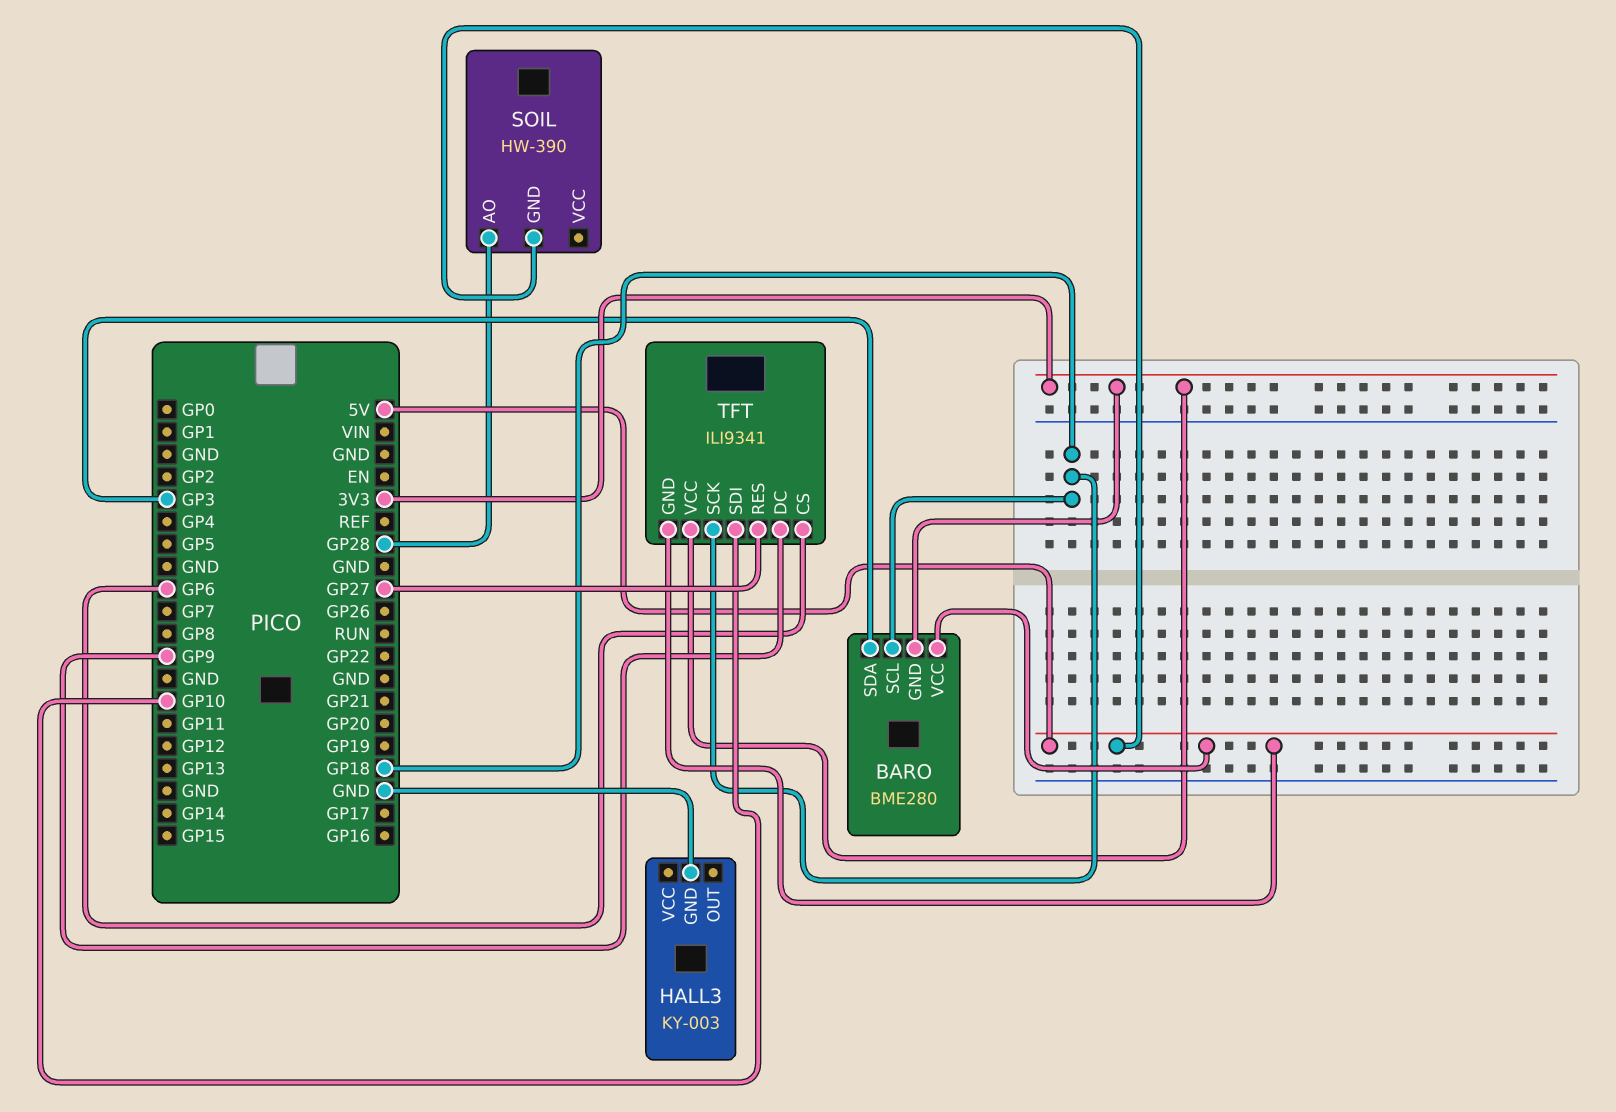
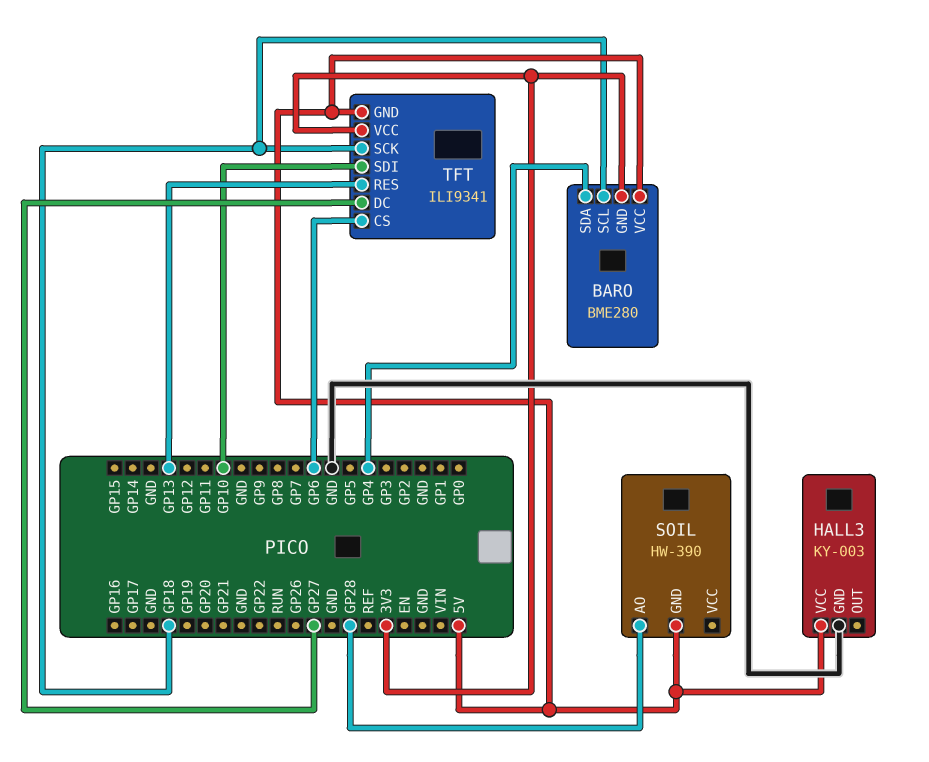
BARO pin SDA: GP3 -> GP4
HALL3 pin VCC: none -> 5V
TFT pin DC: GP9 -> GP27
TFT pin RES: GP27 -> GP13

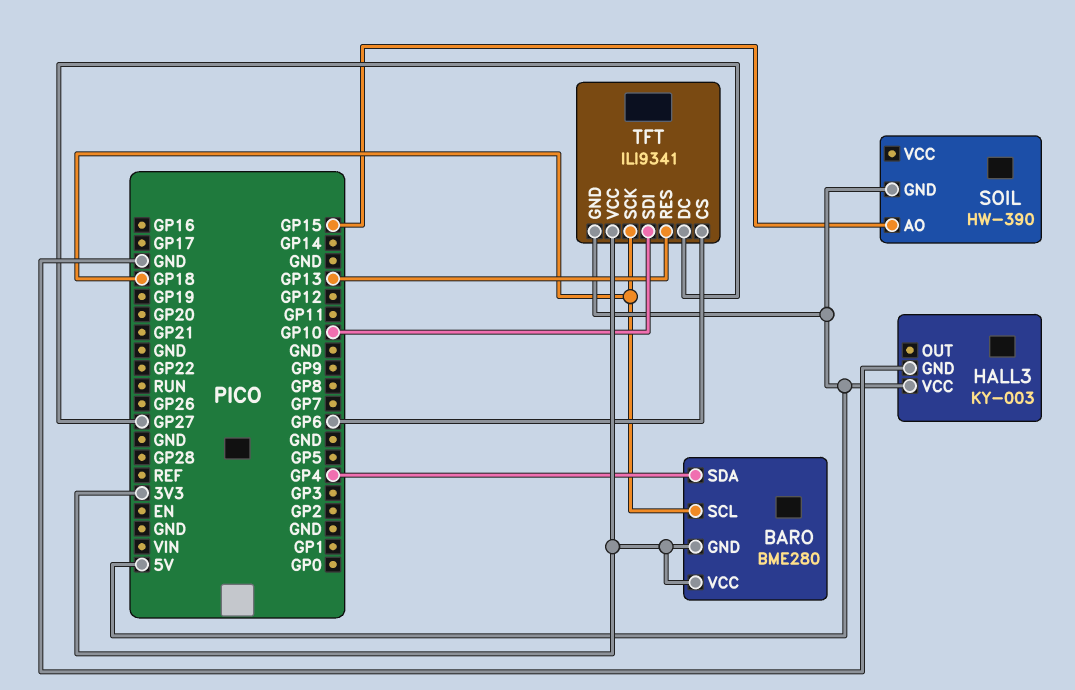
BARO pin VCC: 5V -> 3V3
SOIL pin AO: GP28 -> GP15

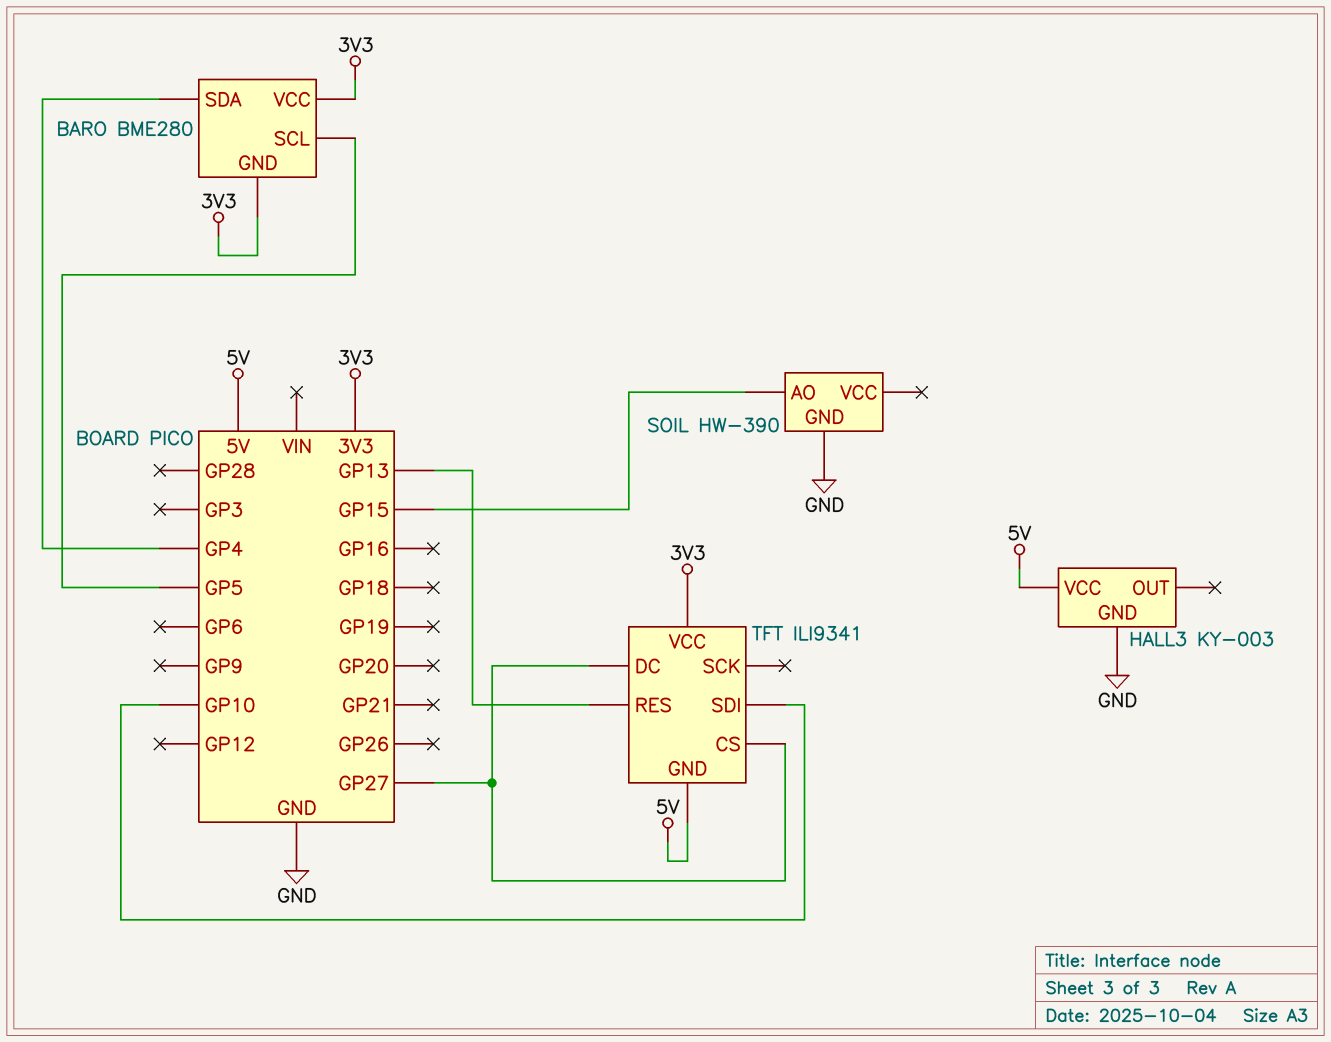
BARO pin SCL: GP18 -> GP5
SOIL pin GND: 5V -> GND
TFT pin CS: GP6 -> GP27
TFT pin SCK: GP18 -> none

